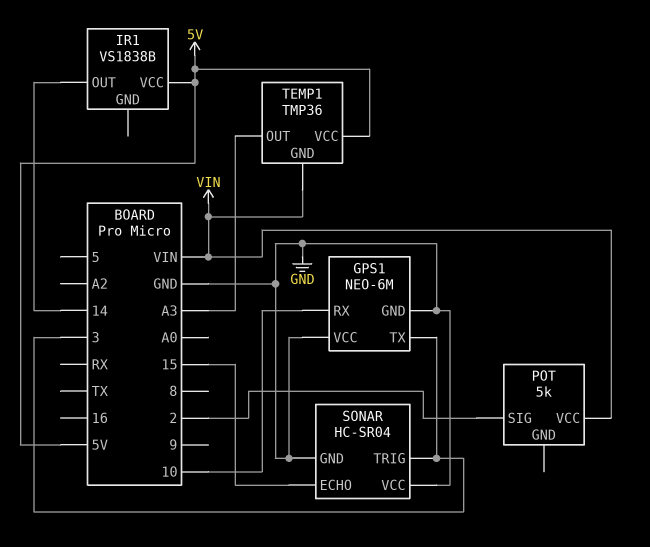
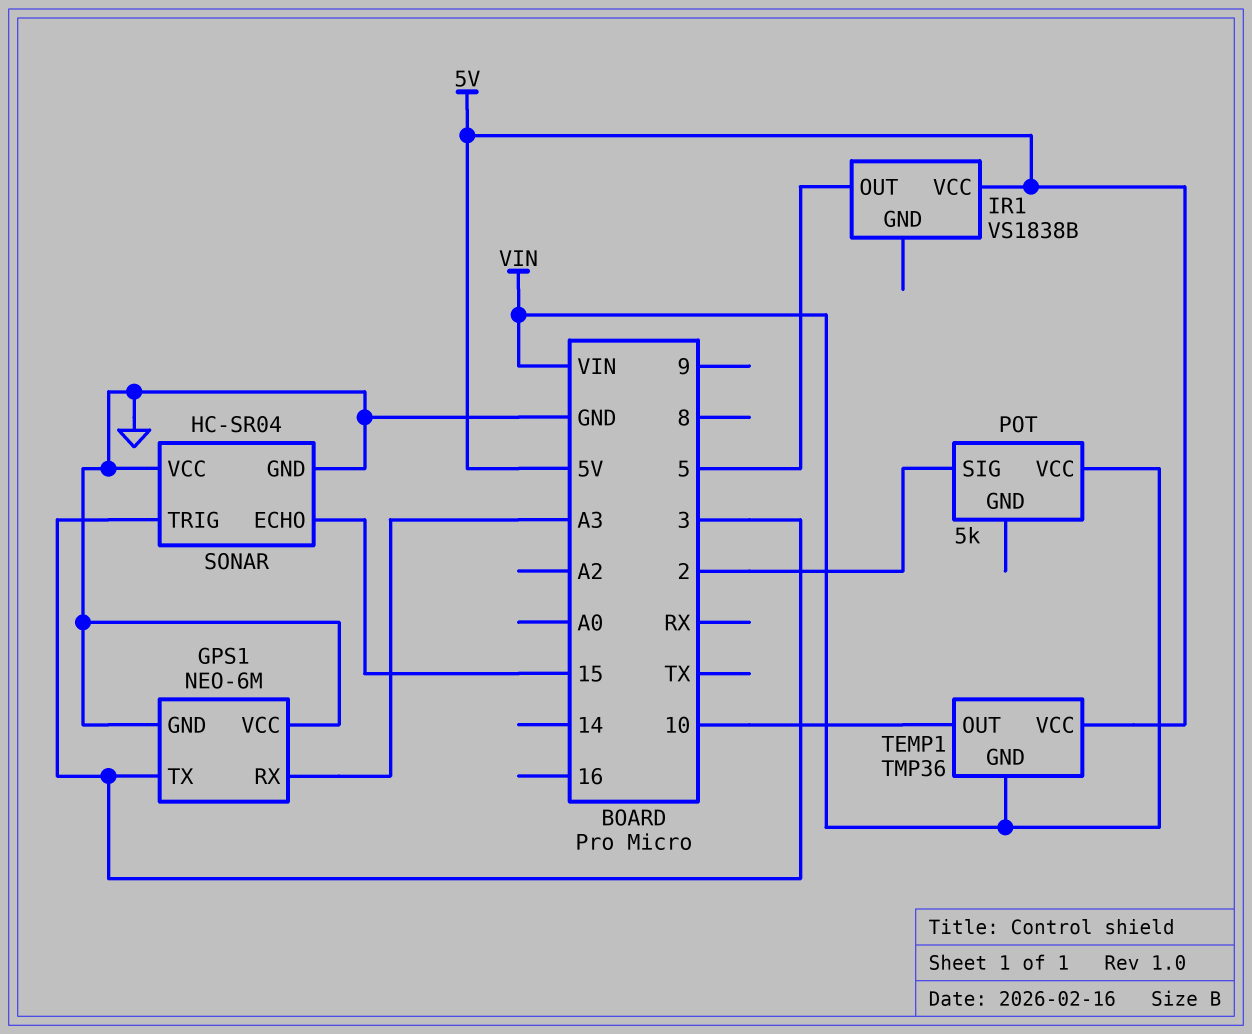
GPS1 pin RX: 10 -> A3
IR1 pin OUT: 14 -> 5
TEMP1 pin OUT: A3 -> 10

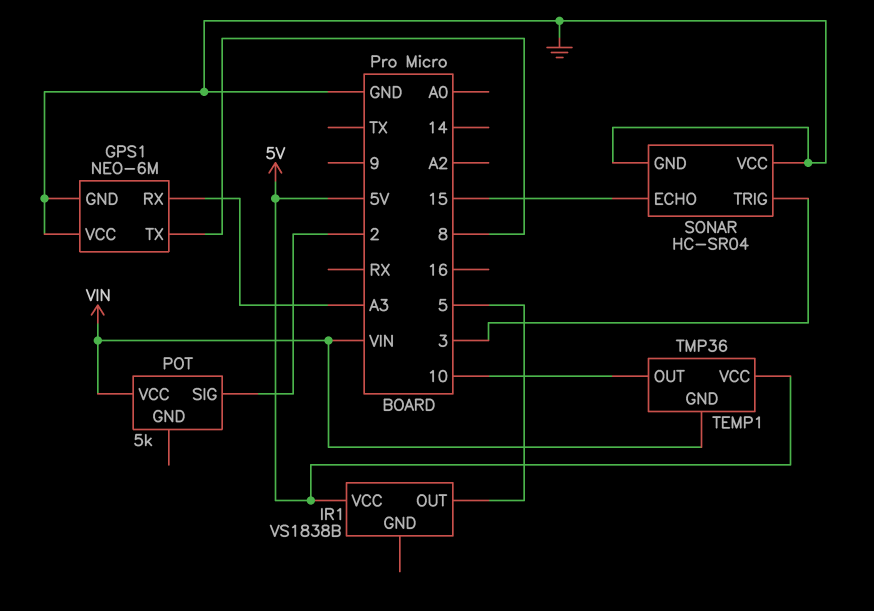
GPS1 pin TX: 3 -> 8

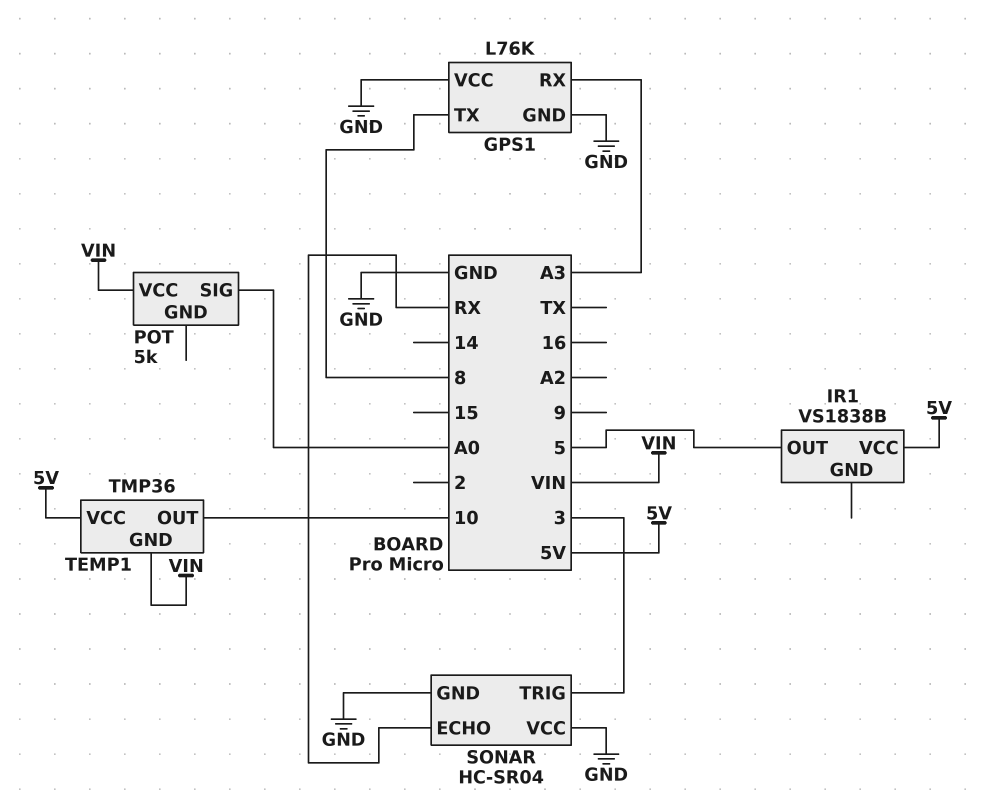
GPS1: NEO-6M -> L76K
POT pin SIG: 2 -> A0
SONAR pin ECHO: 15 -> RX

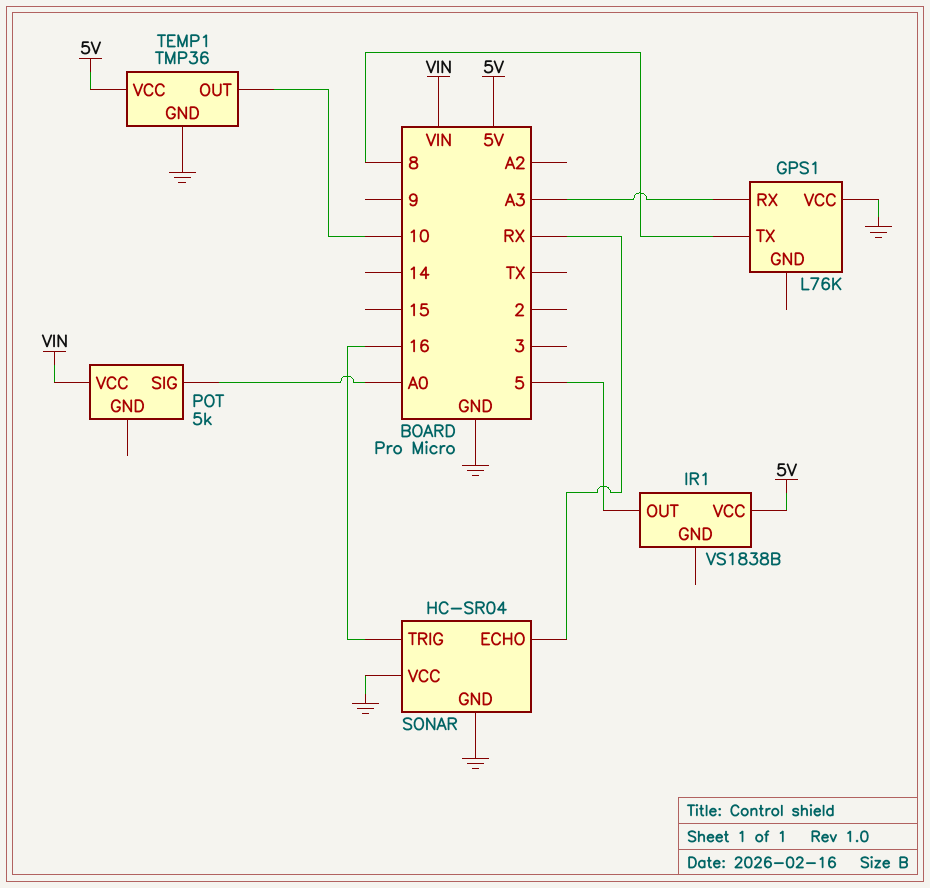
GPS1 pin GND: GND -> none
SONAR pin TRIG: 3 -> 16
TEMP1 pin GND: VIN -> GND

